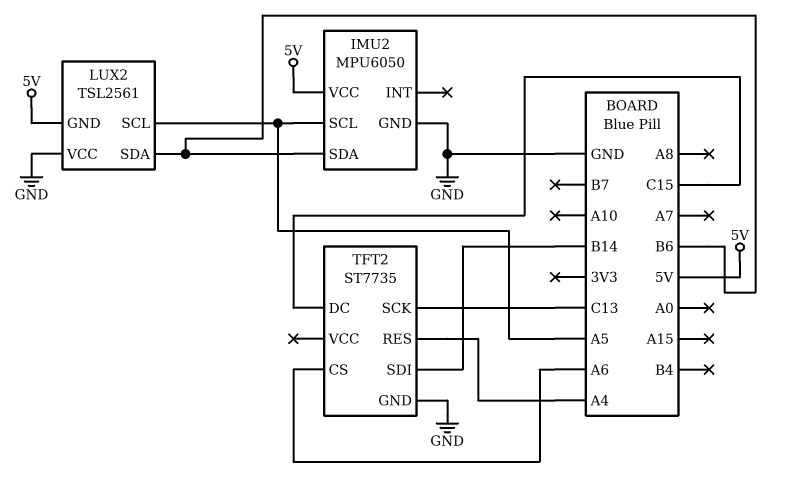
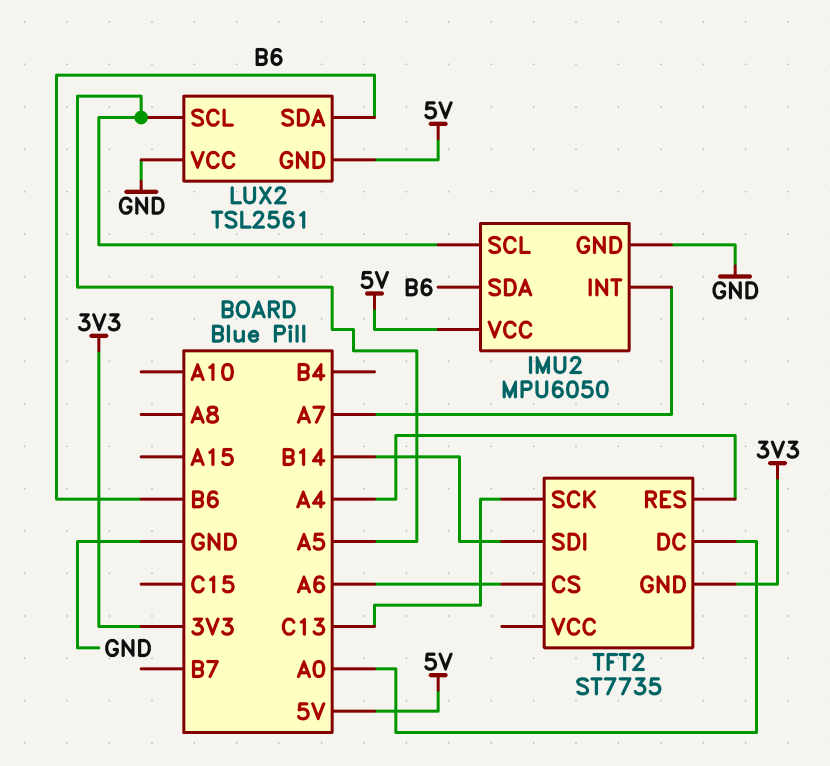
IMU2 pin INT: none -> A7
TFT2 pin DC: C15 -> A0
TFT2 pin GND: GND -> 3V3

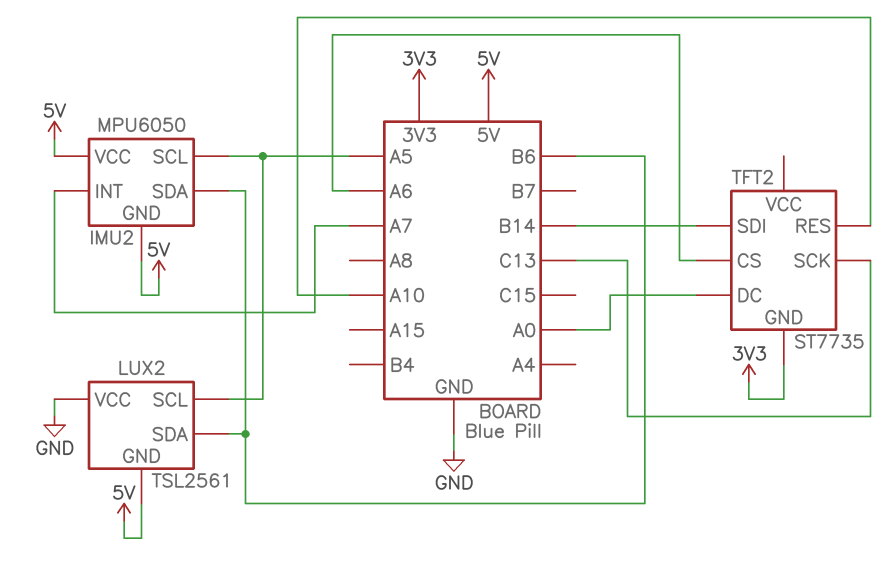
IMU2 pin GND: GND -> 5V
TFT2 pin RES: A4 -> A10

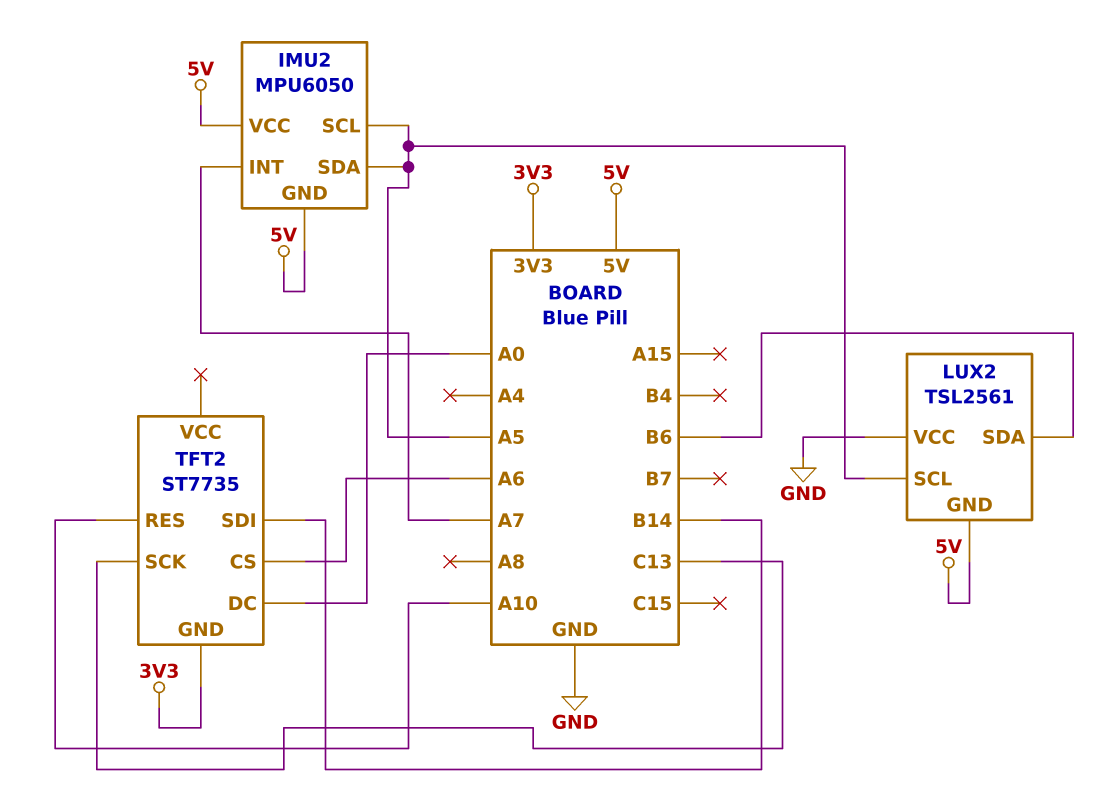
IMU2 pin SDA: B6 -> A5

